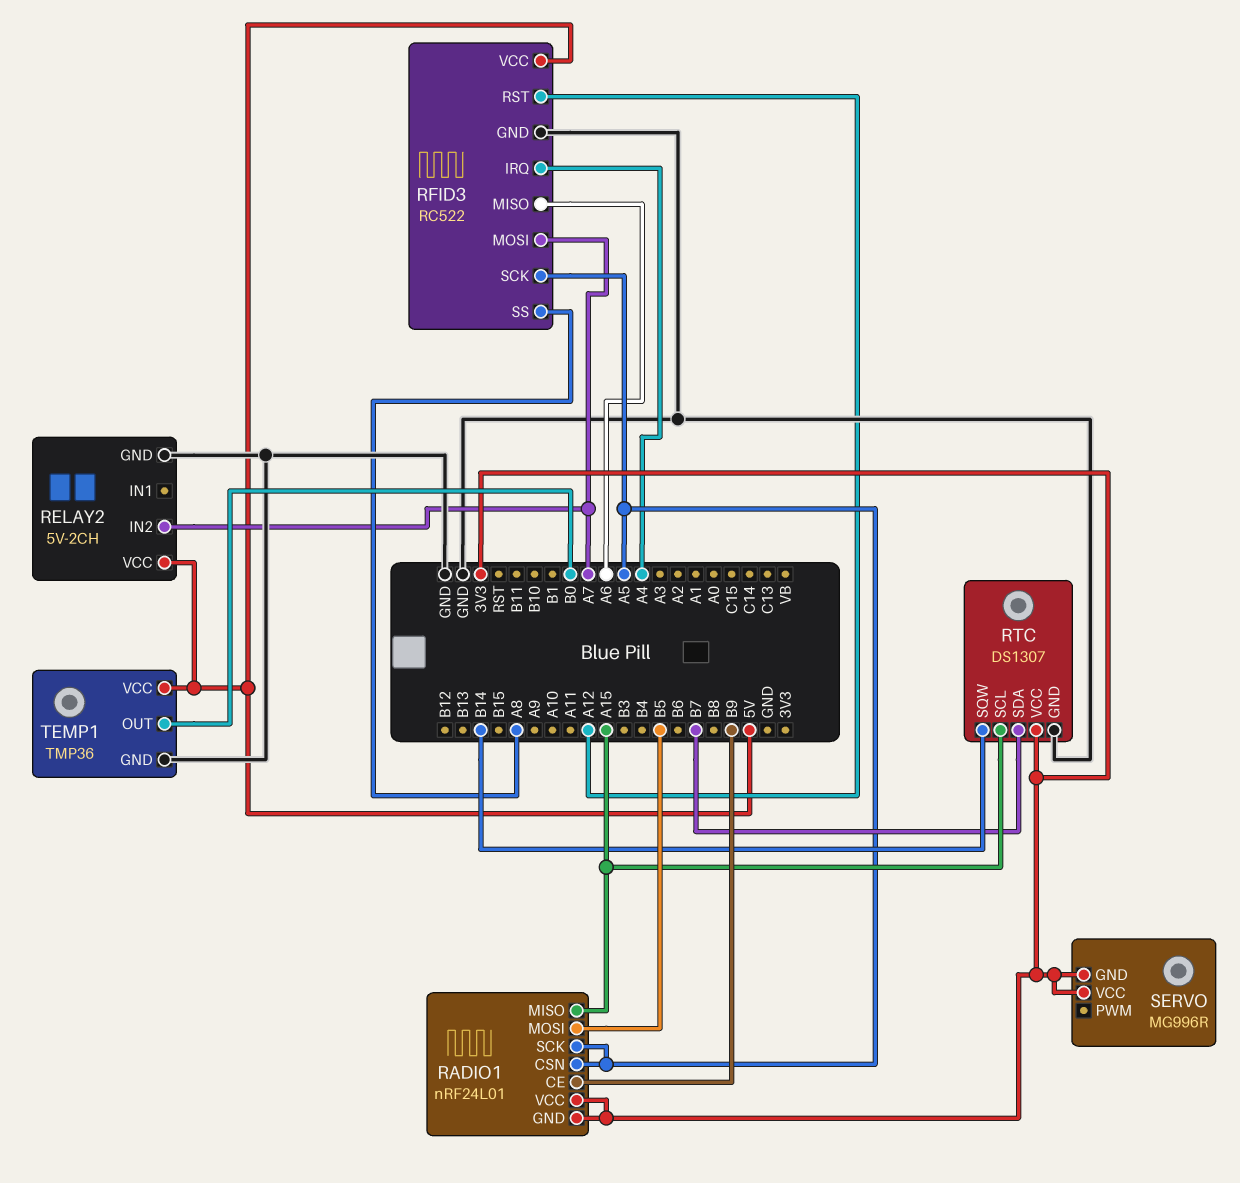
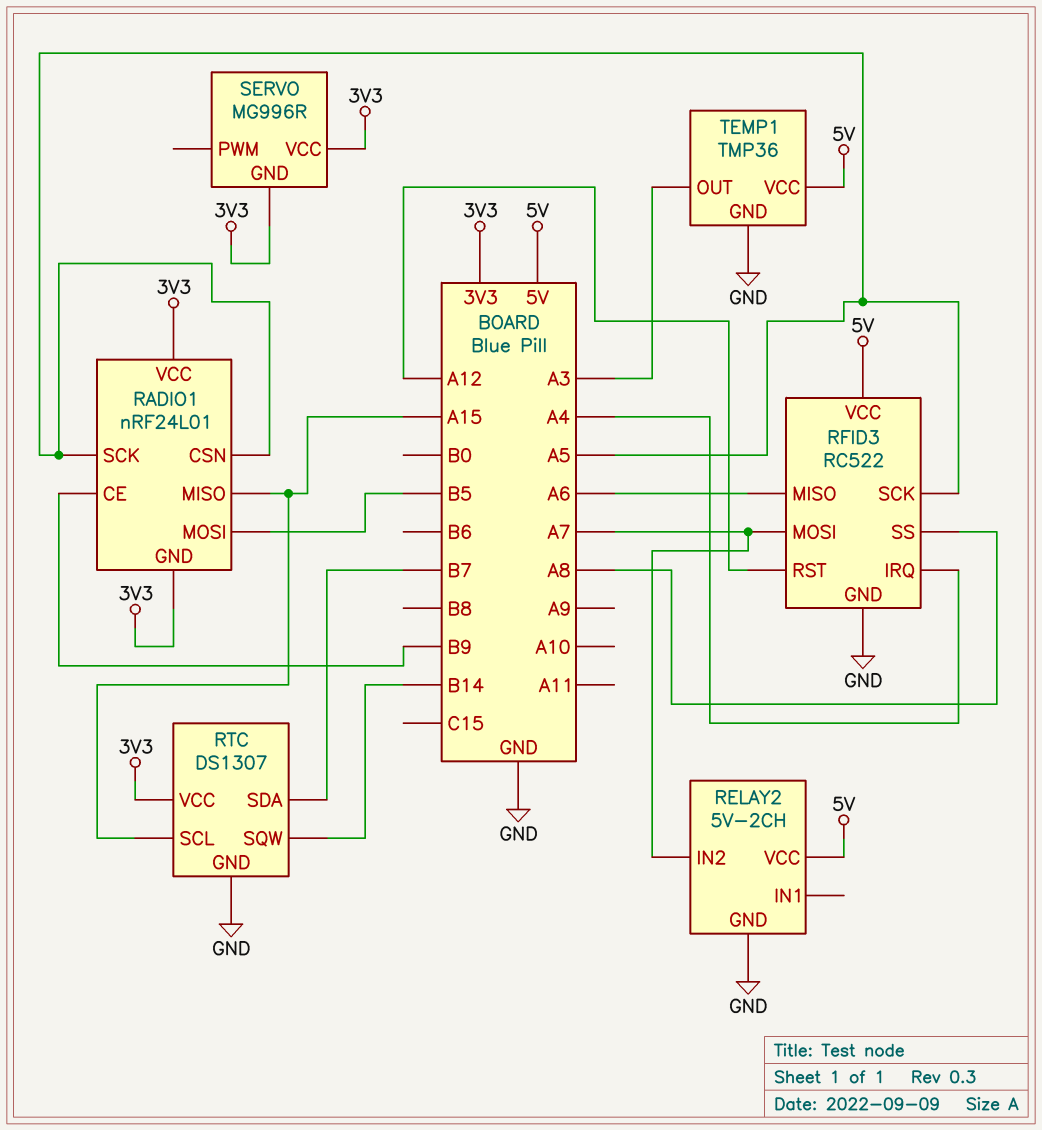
TEMP1 pin OUT: B0 -> A3

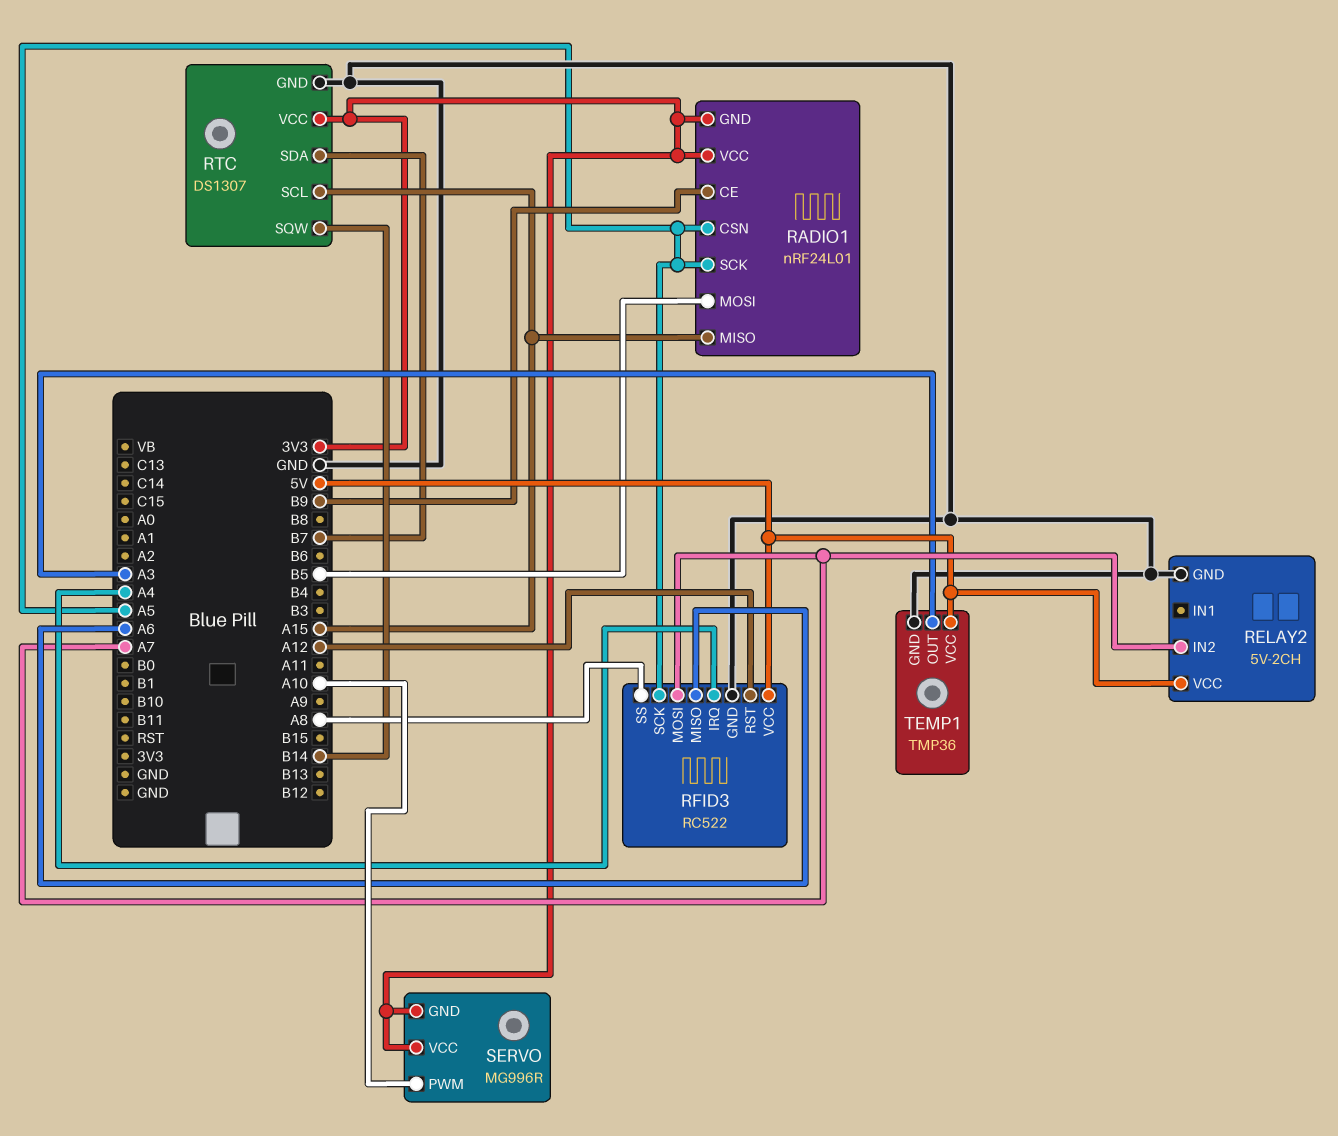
SERVO pin PWM: none -> A10

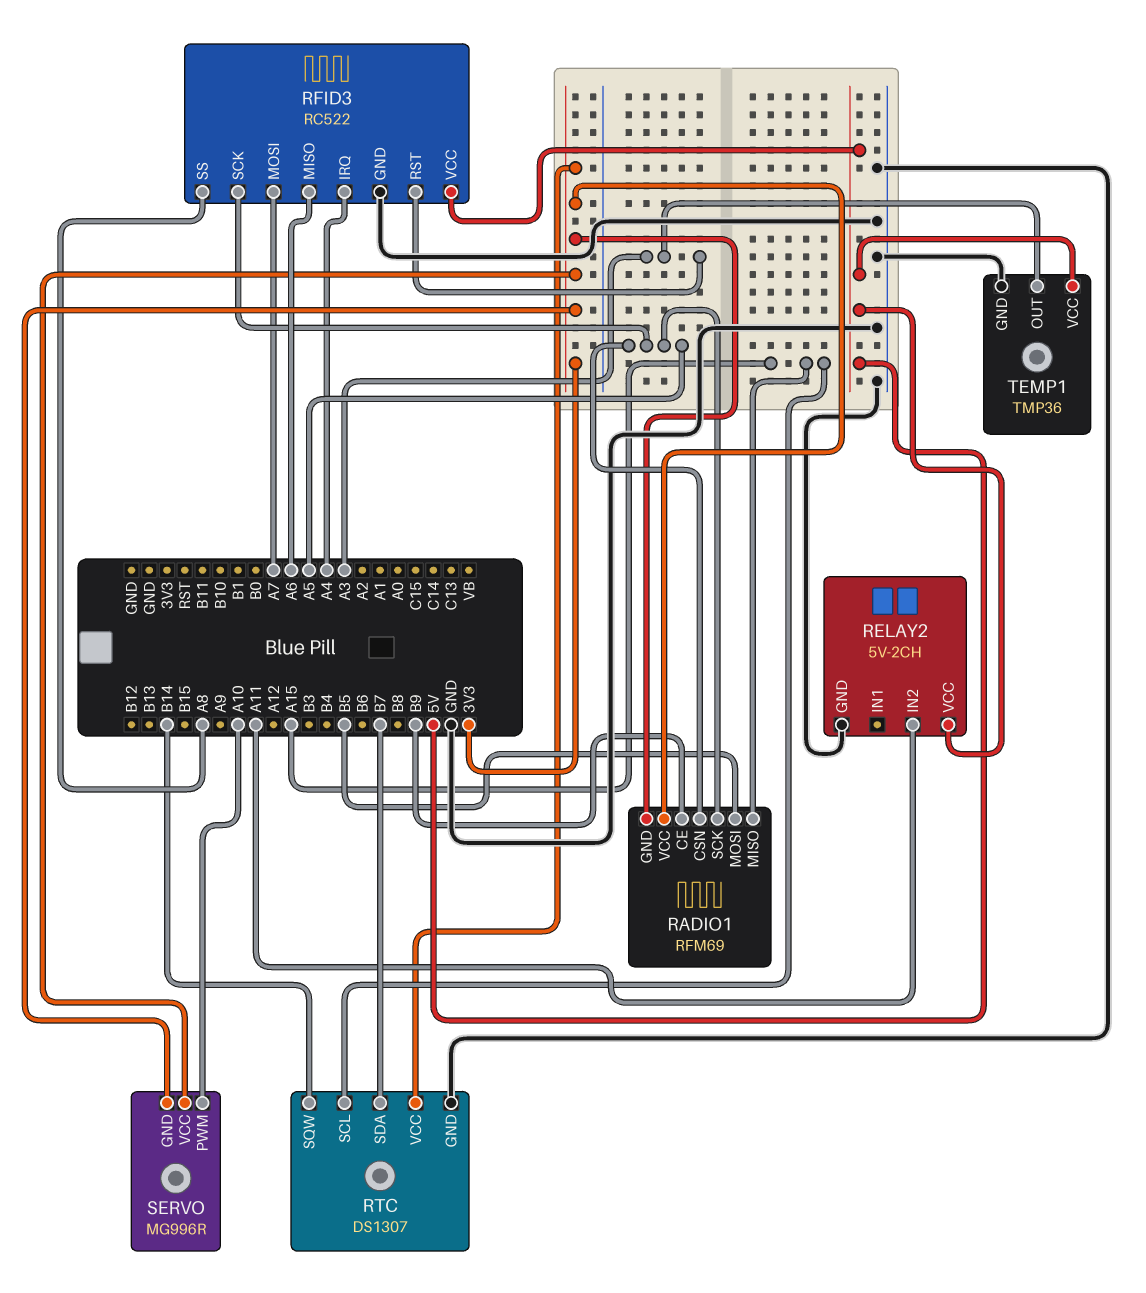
RADIO1: nRF24L01 -> RFM69
RELAY2 pin IN2: A7 -> A11
RFID3 pin RST: A12 -> A3

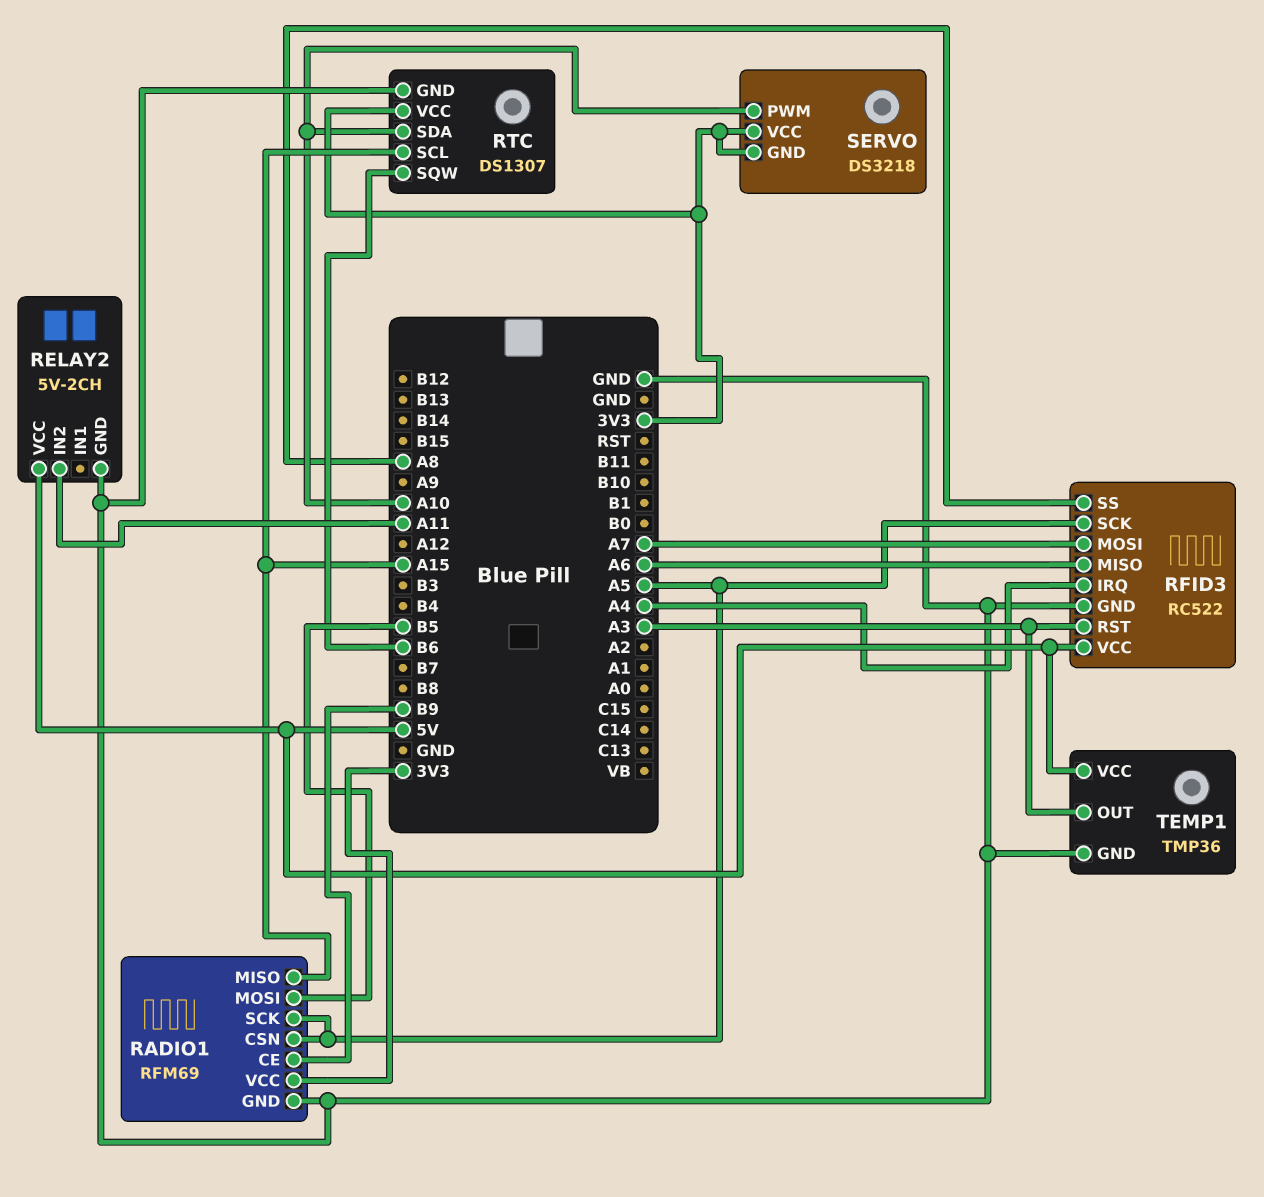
RADIO1 pin GND: 3V3 -> GND
RTC pin SDA: B7 -> A10
RTC pin SQW: B14 -> B6
SERVO: MG996R -> DS3218

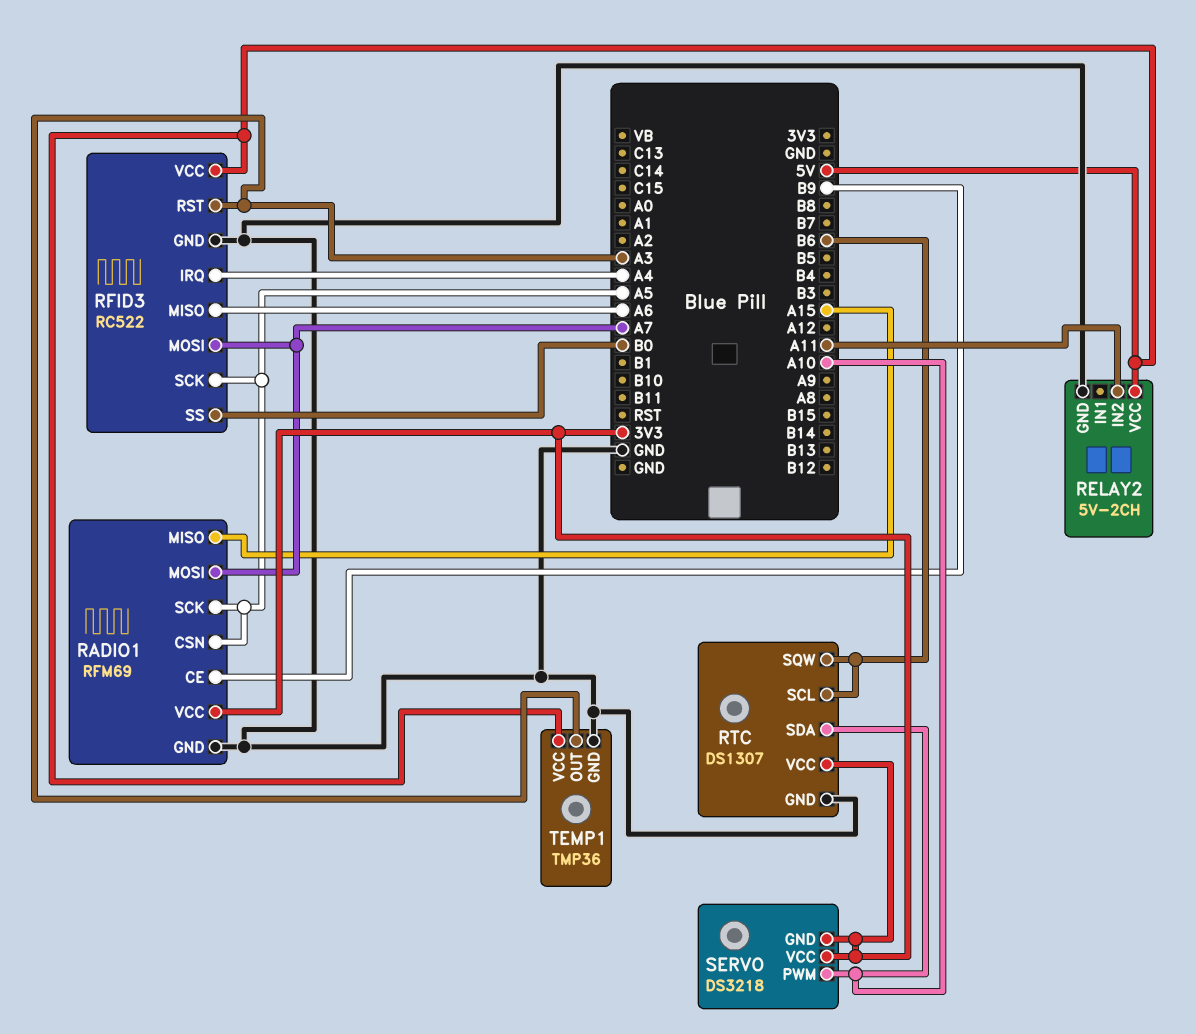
RADIO1 pin MOSI: B5 -> A7
RFID3 pin SS: A8 -> B0
RTC pin SCL: A15 -> B6

